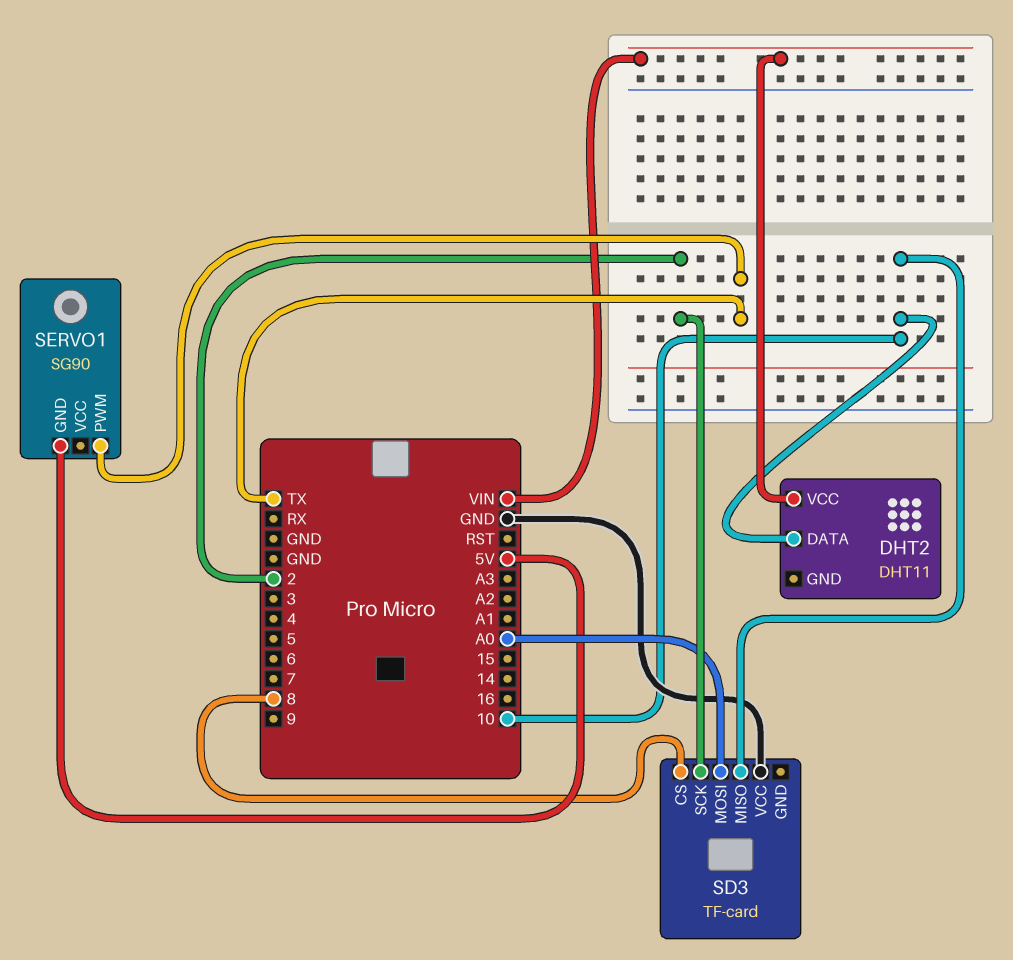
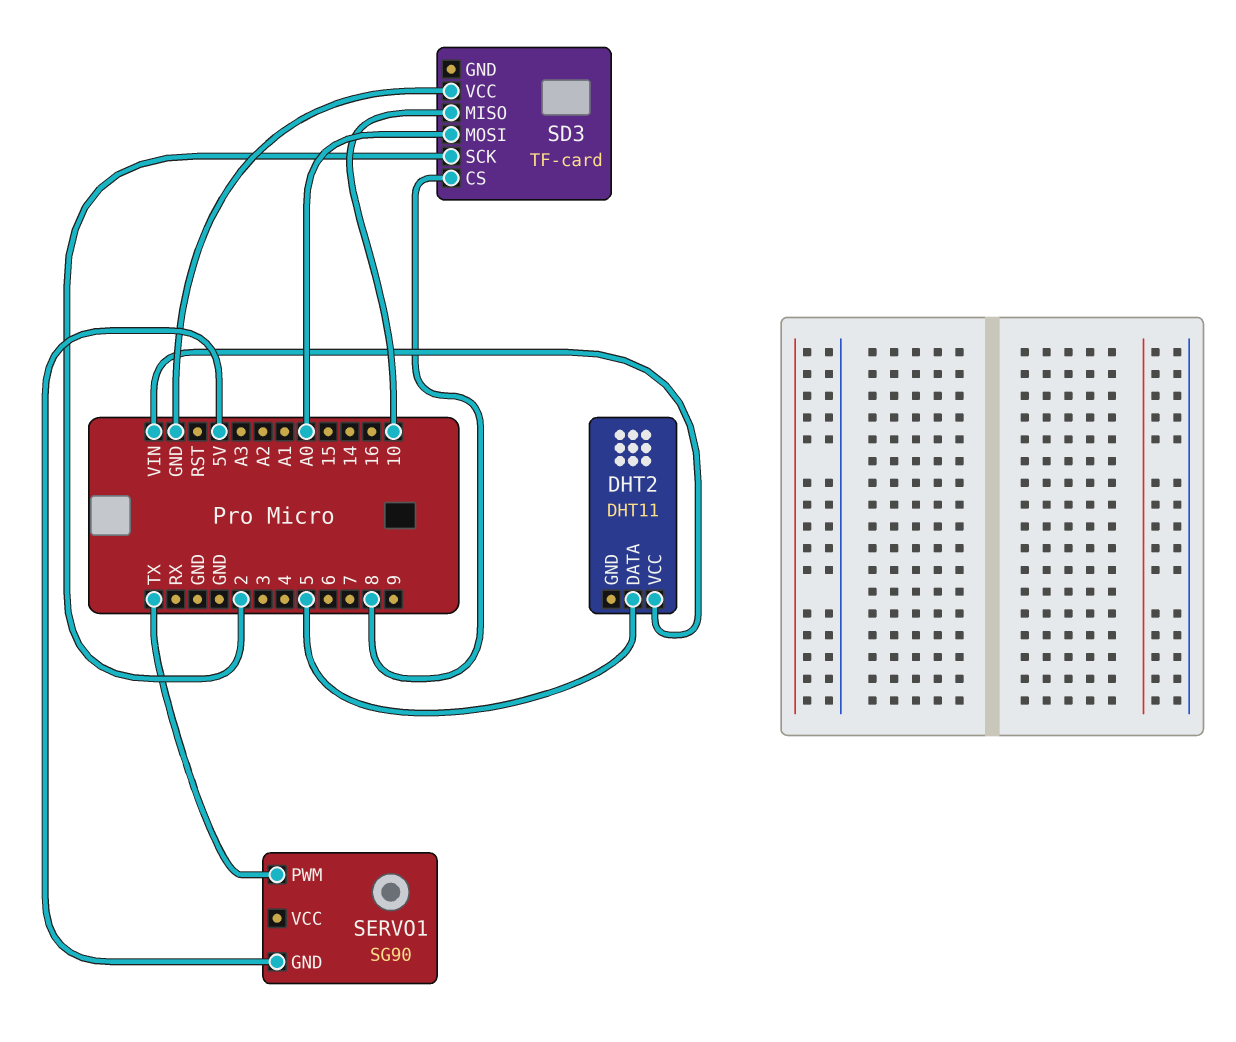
DHT2 pin DATA: 10 -> 5

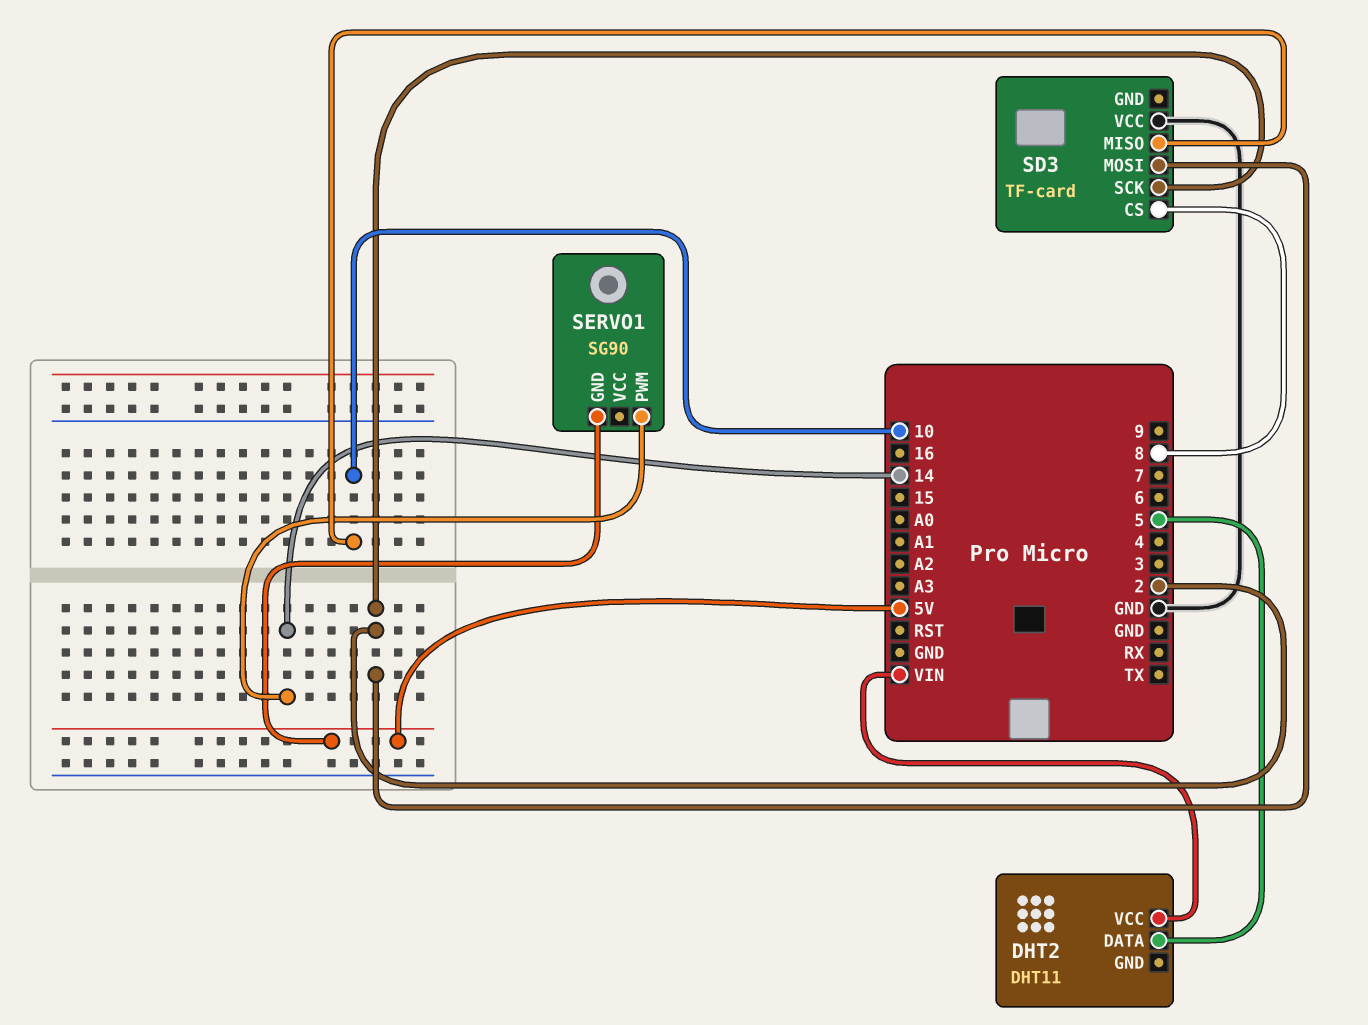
SD3 pin MOSI: A0 -> 2
SERVO1 pin PWM: TX -> 14

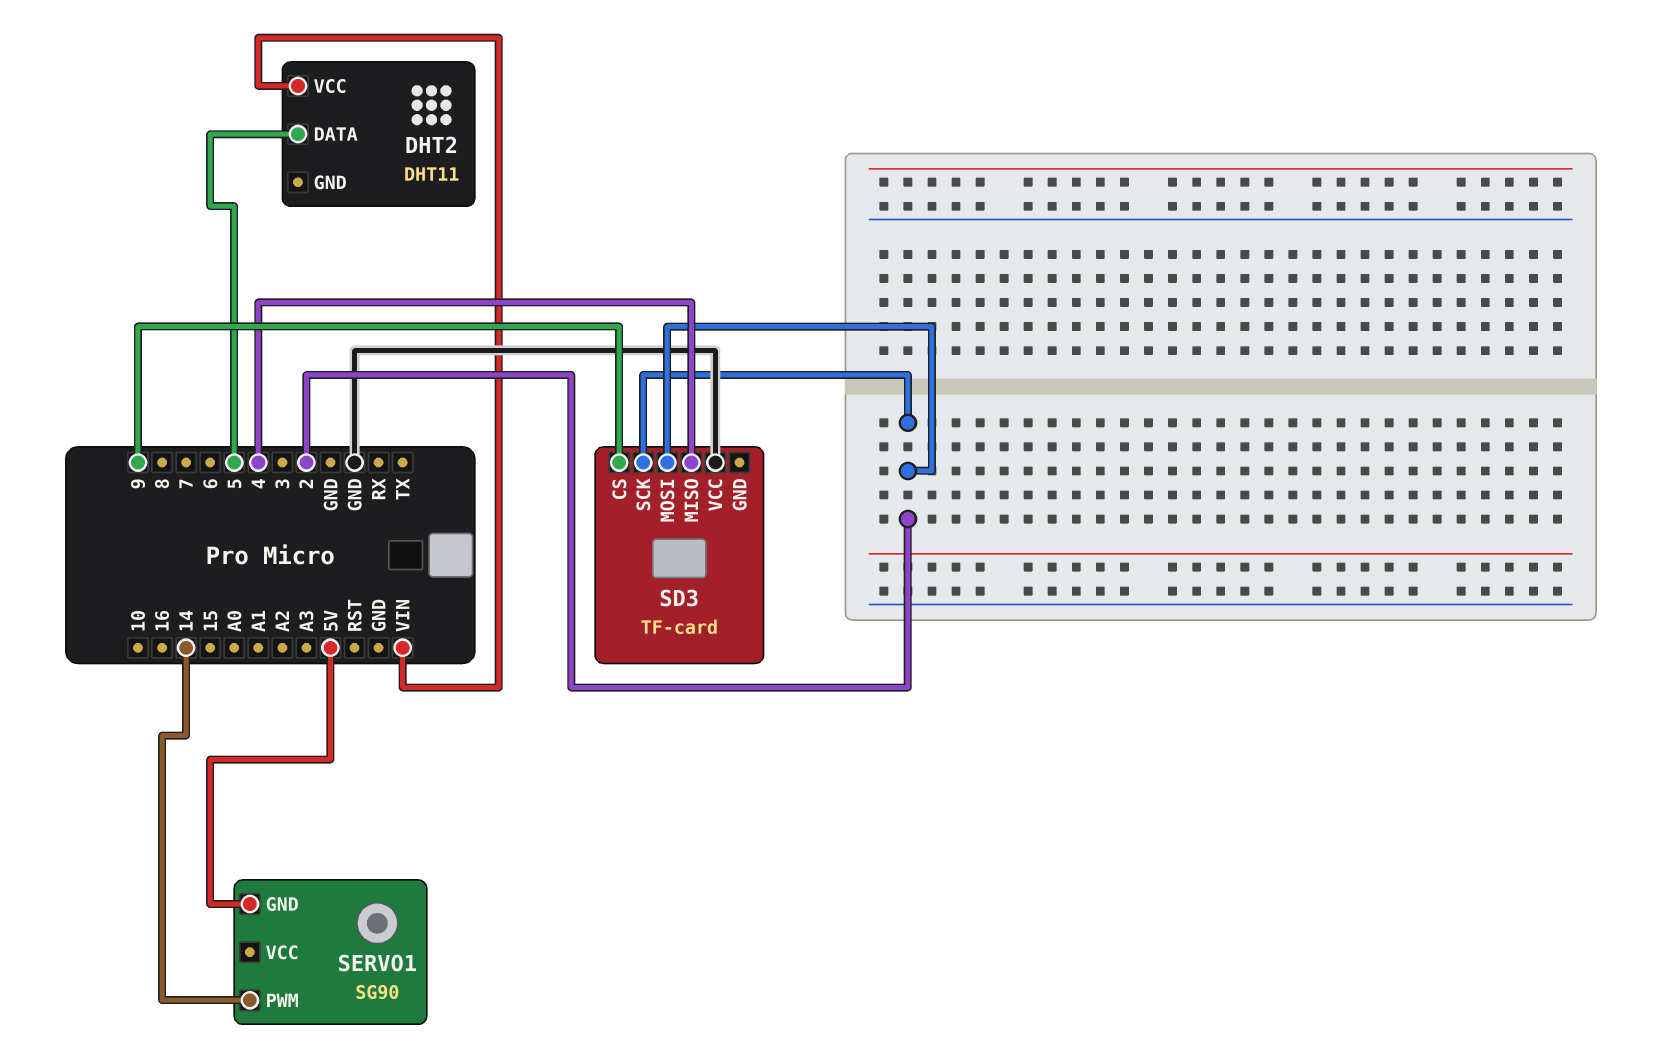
SD3 pin CS: 8 -> 9
SD3 pin MISO: 10 -> 4

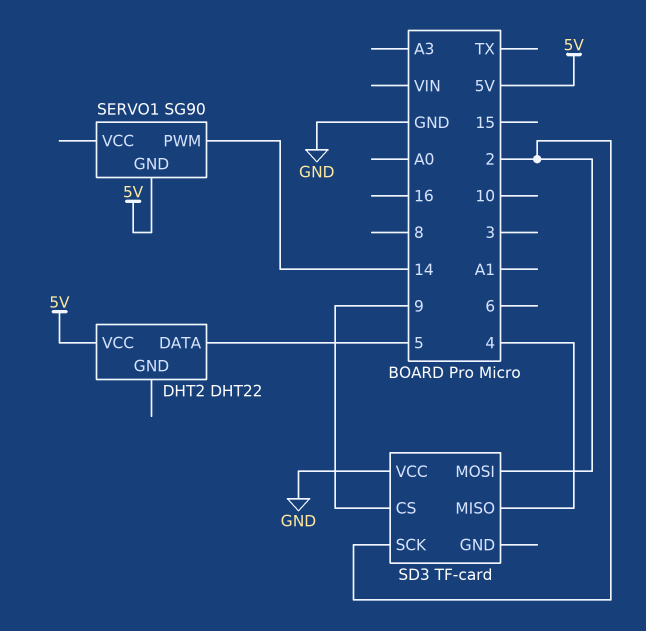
DHT2: DHT11 -> DHT22
DHT2 pin VCC: VIN -> 5V

